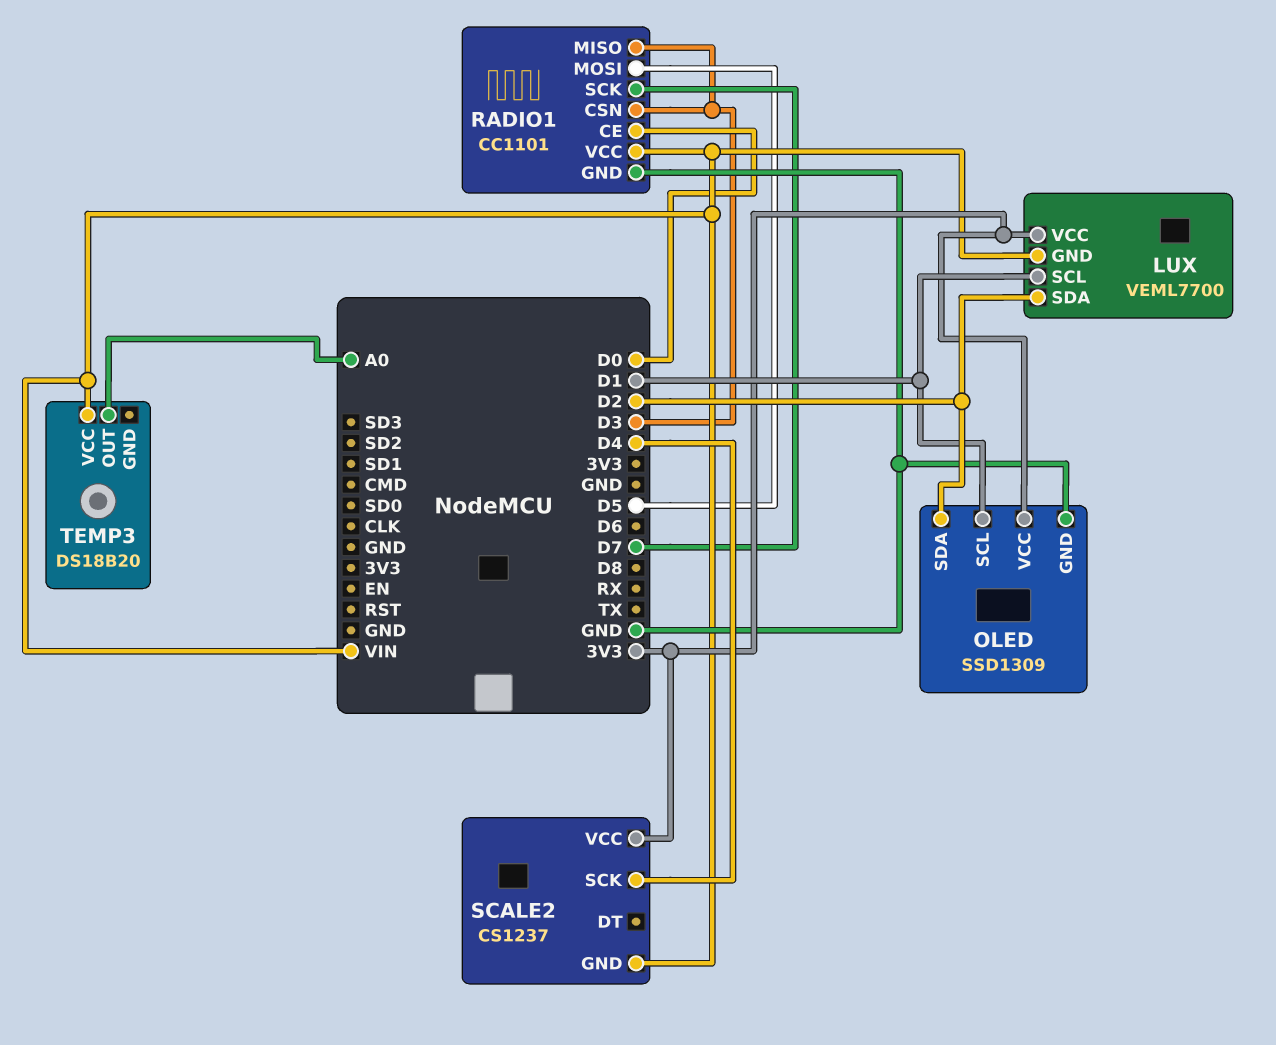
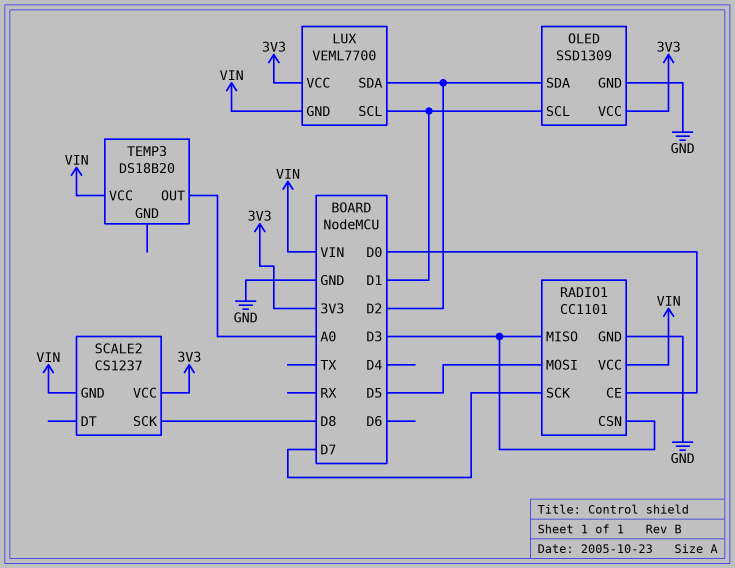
SCALE2 pin SCK: D4 -> D8

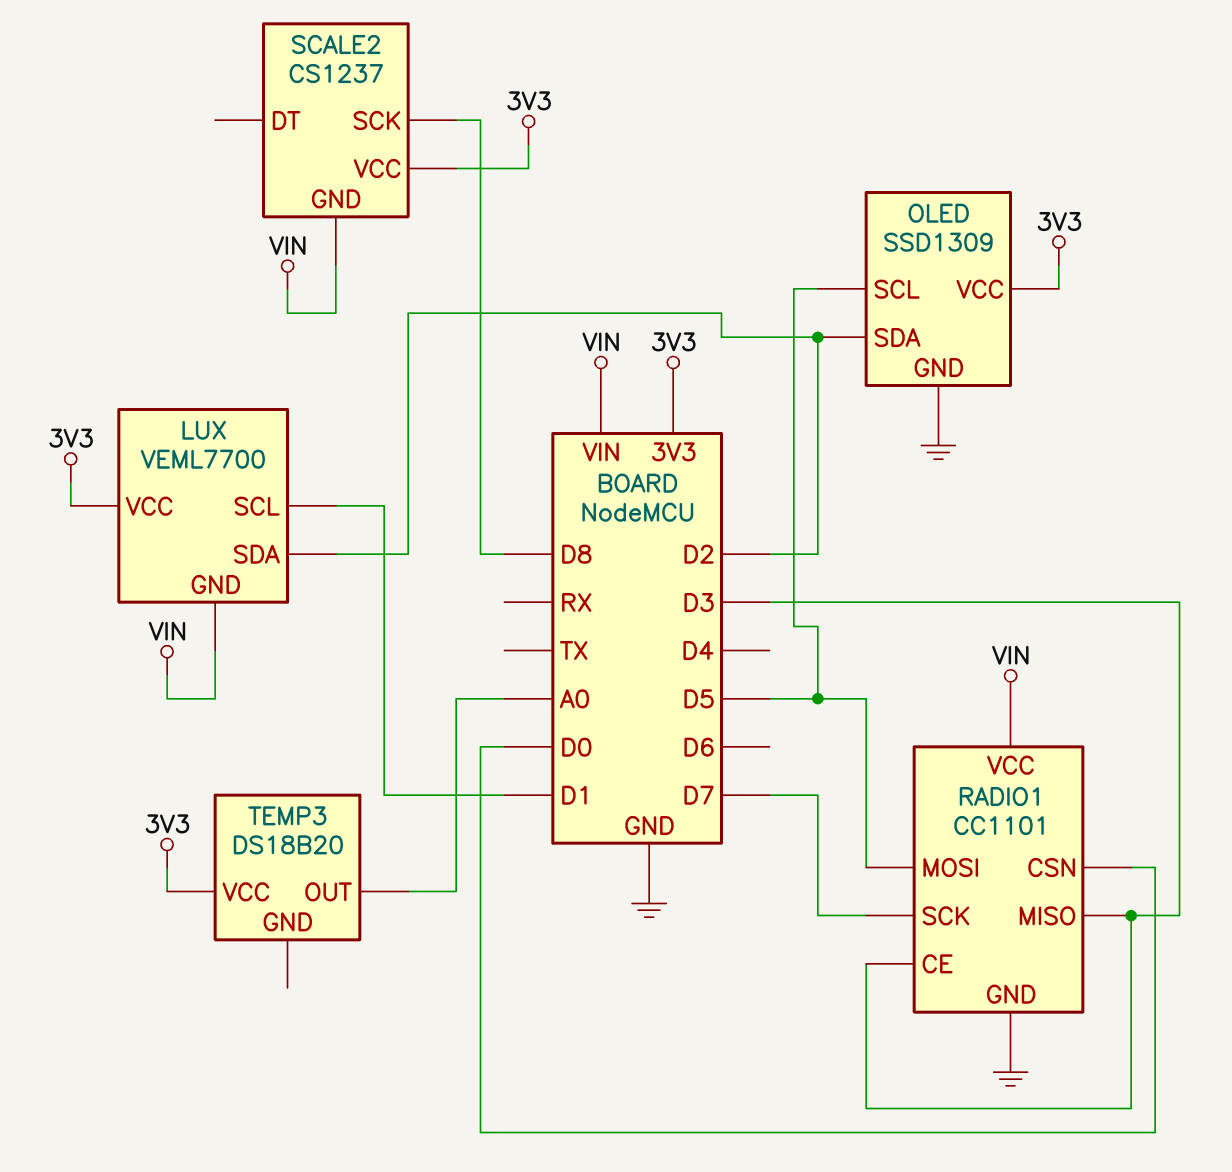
OLED pin SCL: D1 -> D5
RADIO1 pin CE: D0 -> D3
RADIO1 pin CSN: D3 -> D0
TEMP3 pin VCC: VIN -> 3V3

